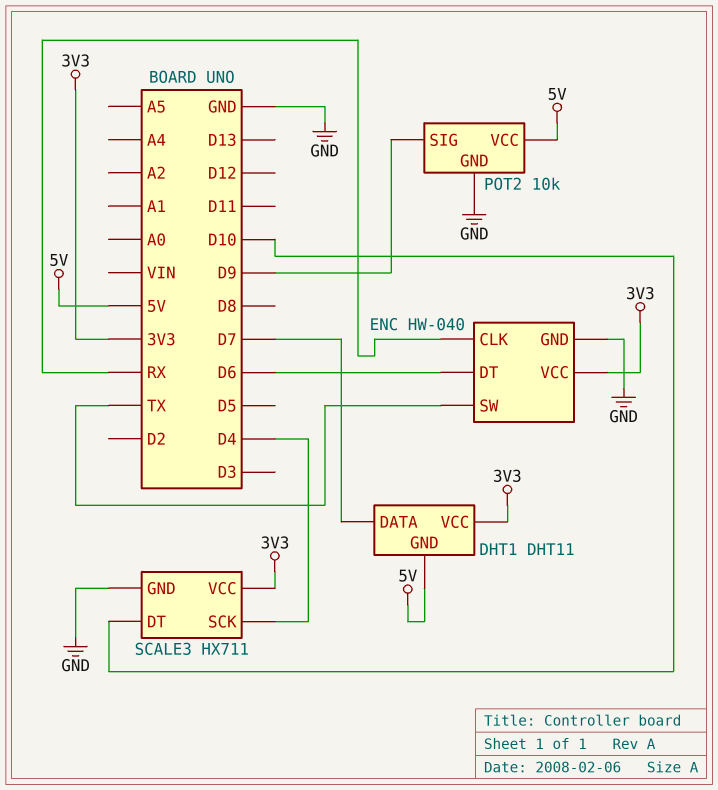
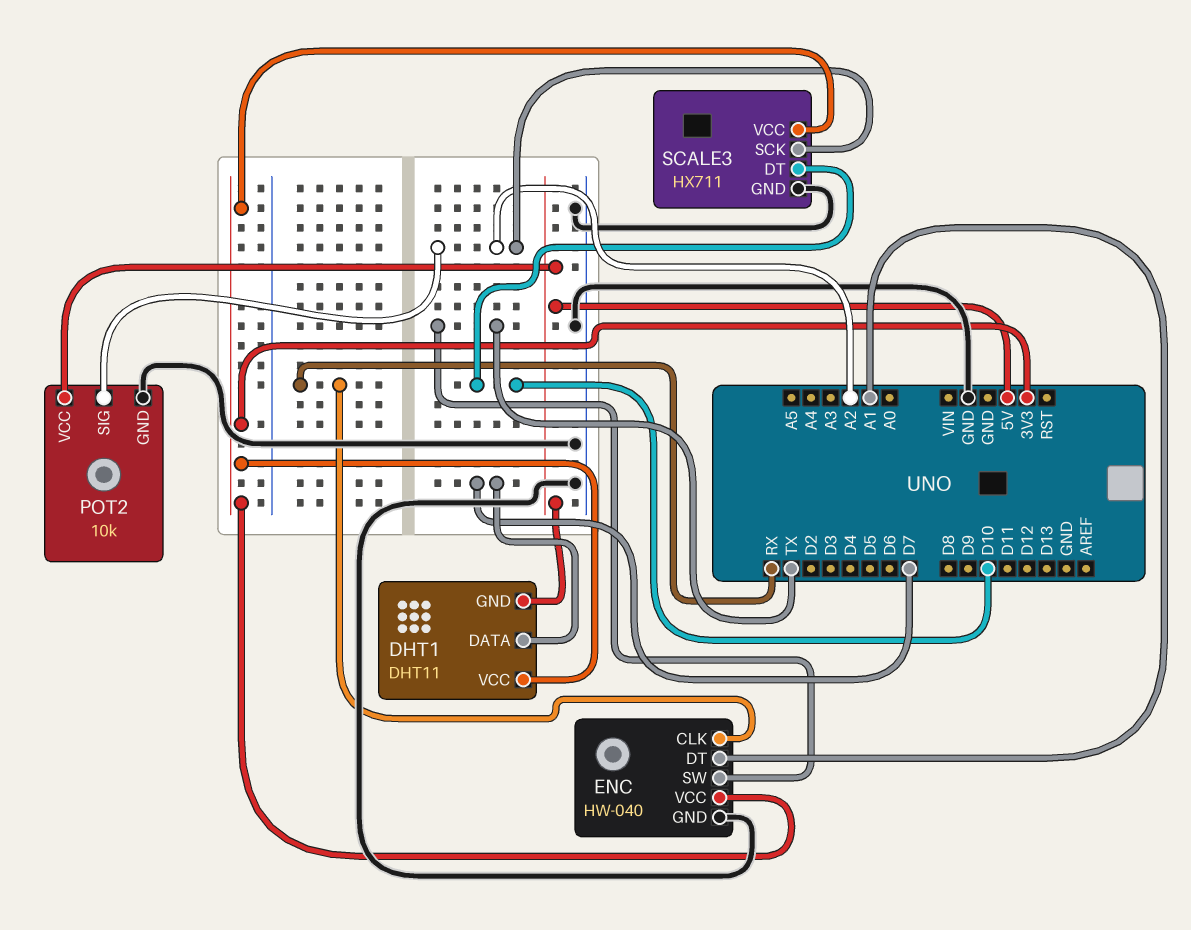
ENC pin DT: D6 -> A1
POT2 pin SIG: D9 -> A2
SCALE3 pin SCK: D4 -> A2

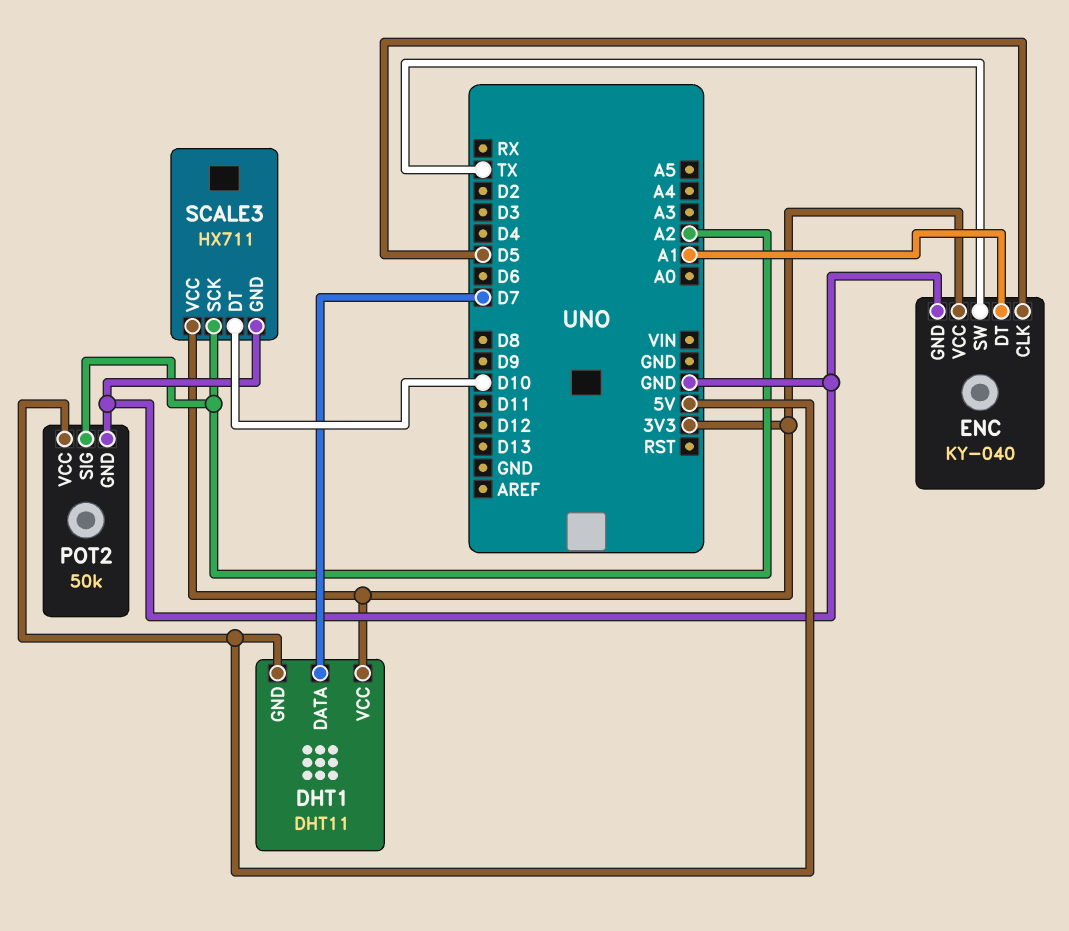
ENC: HW-040 -> KY-040
ENC pin CLK: RX -> D5
POT2: 10k -> 50k

